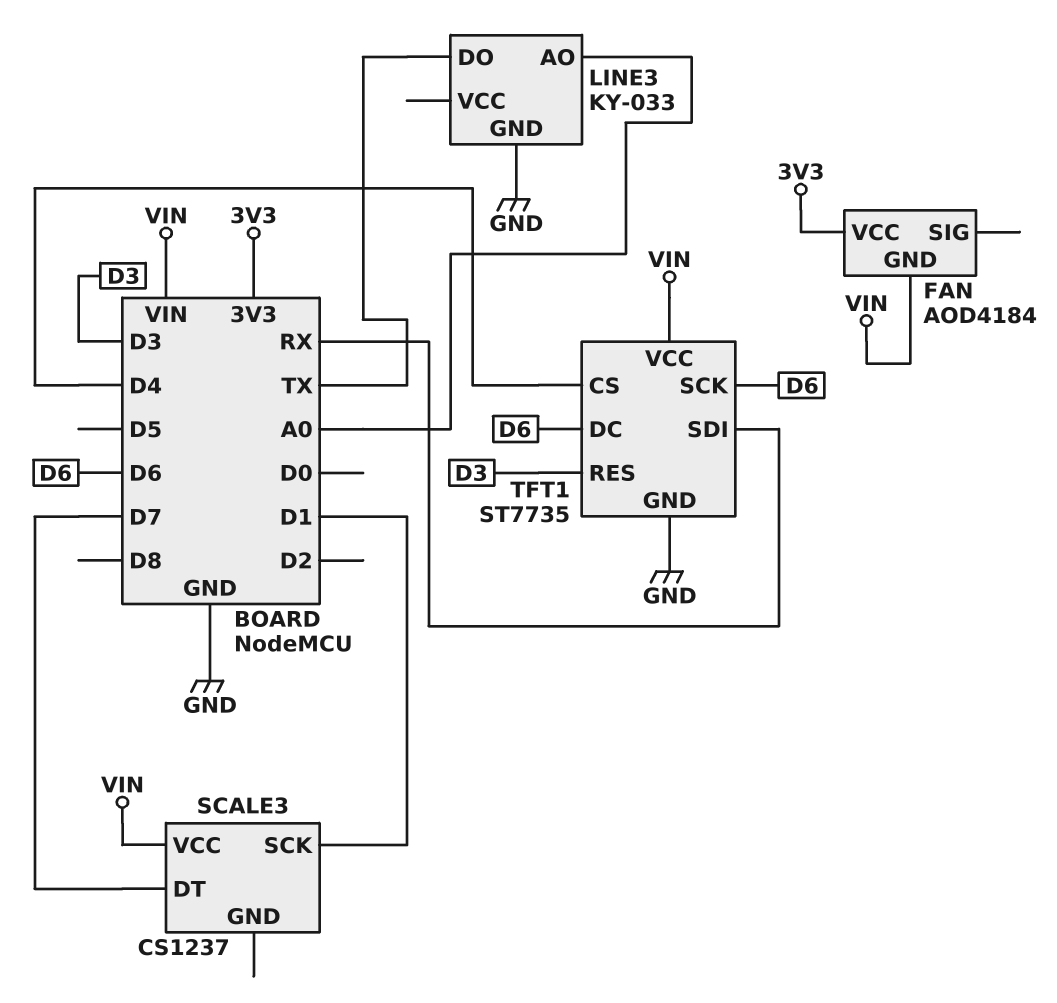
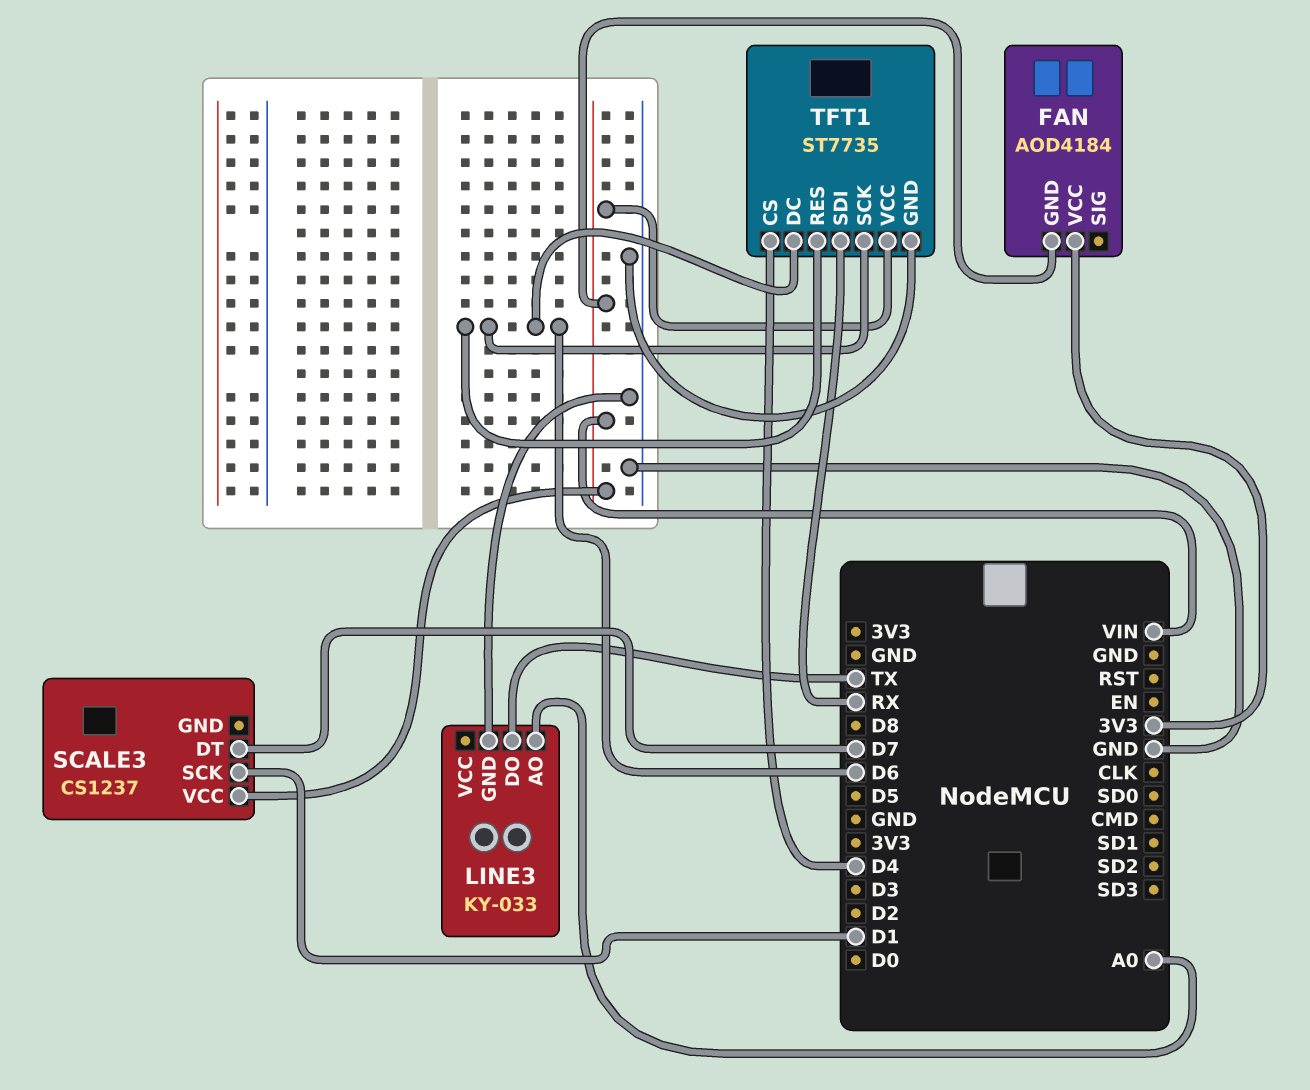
TFT1 pin RES: D3 -> D6

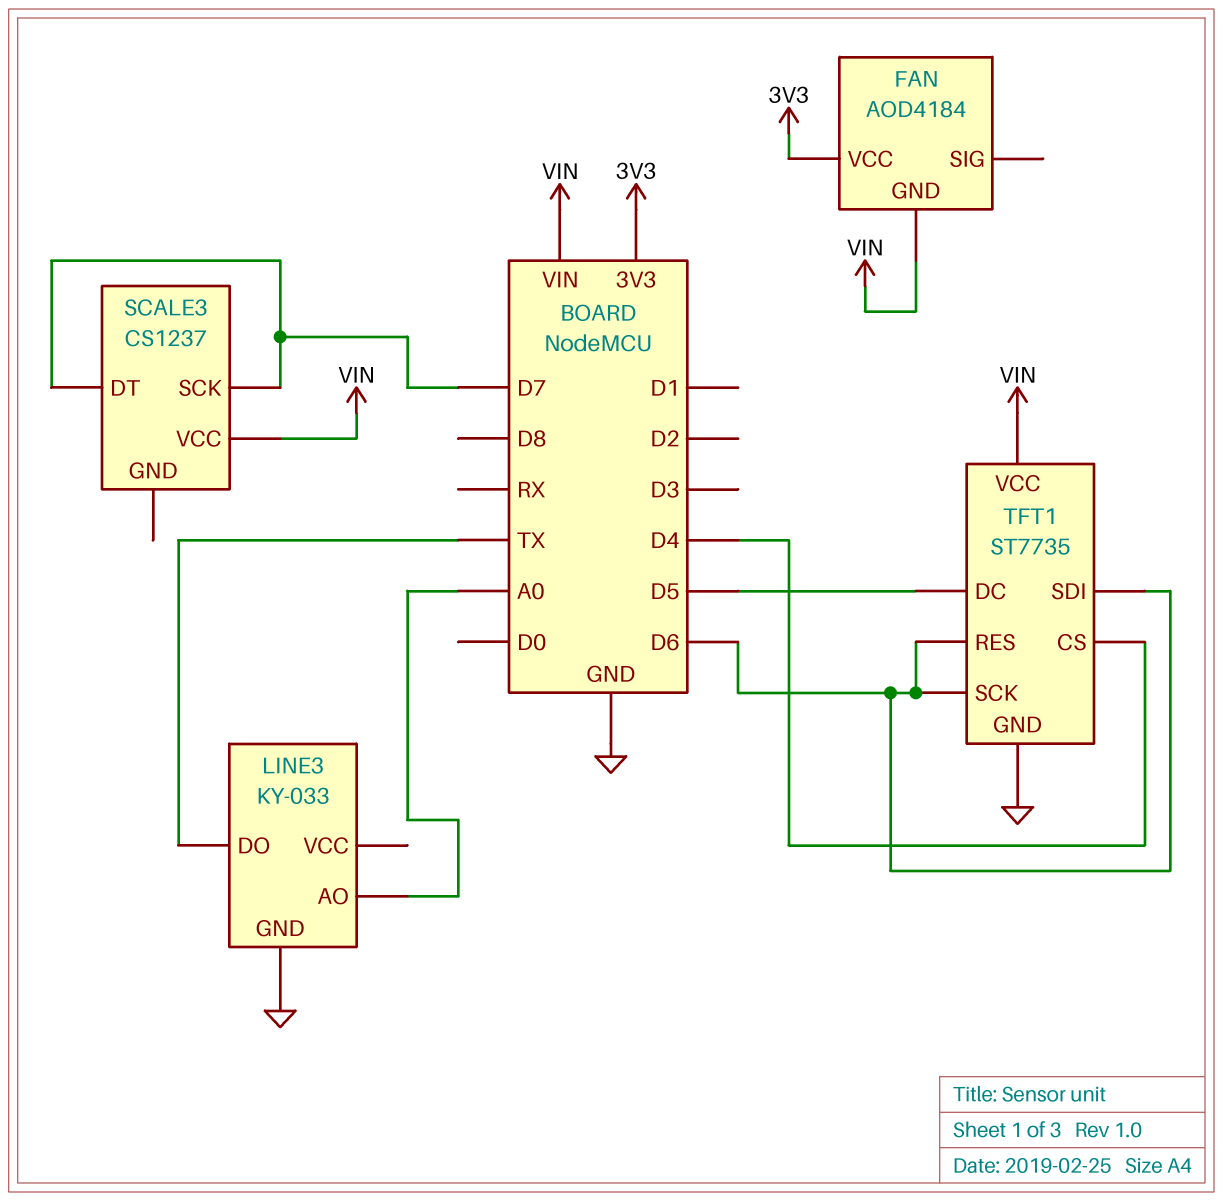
SCALE3 pin SCK: D1 -> D7
TFT1 pin DC: D6 -> D5
TFT1 pin SDI: RX -> D6

